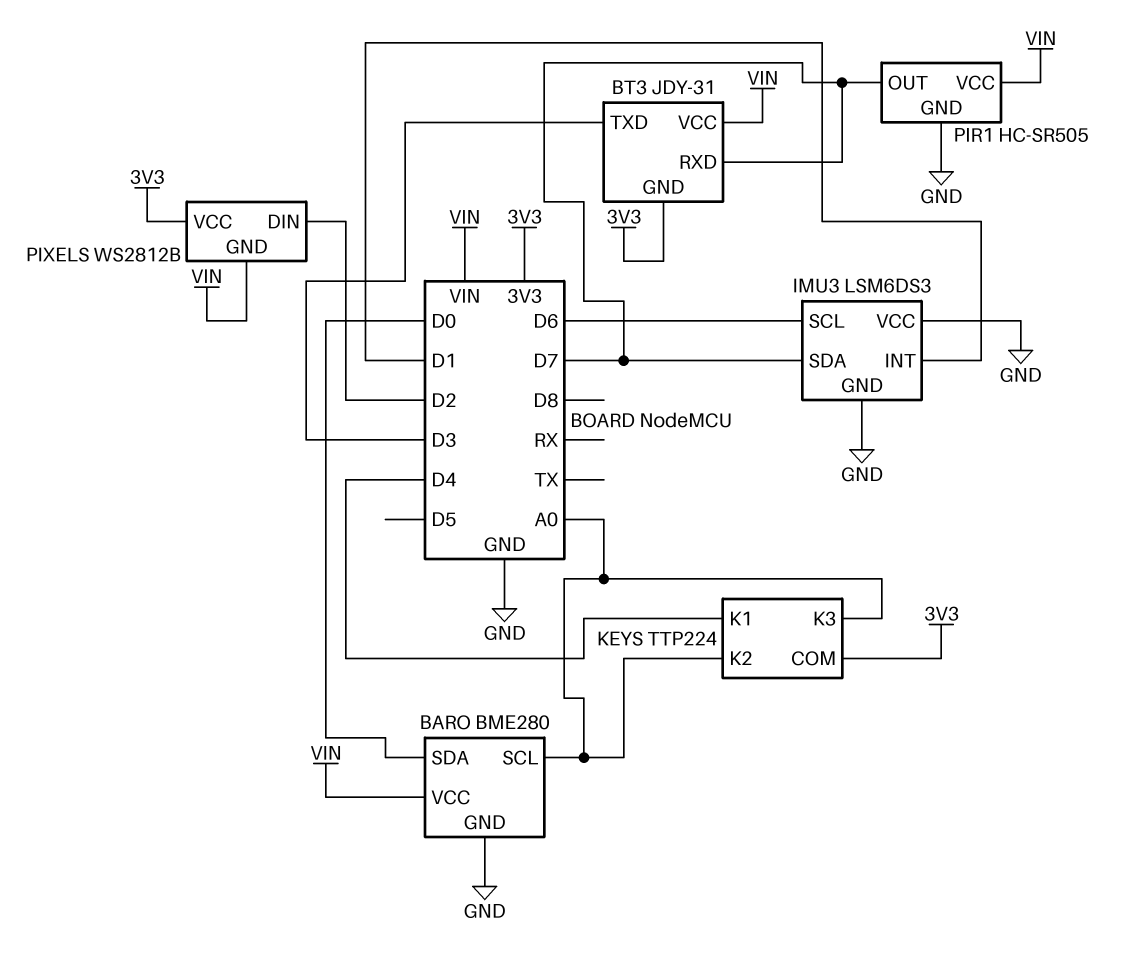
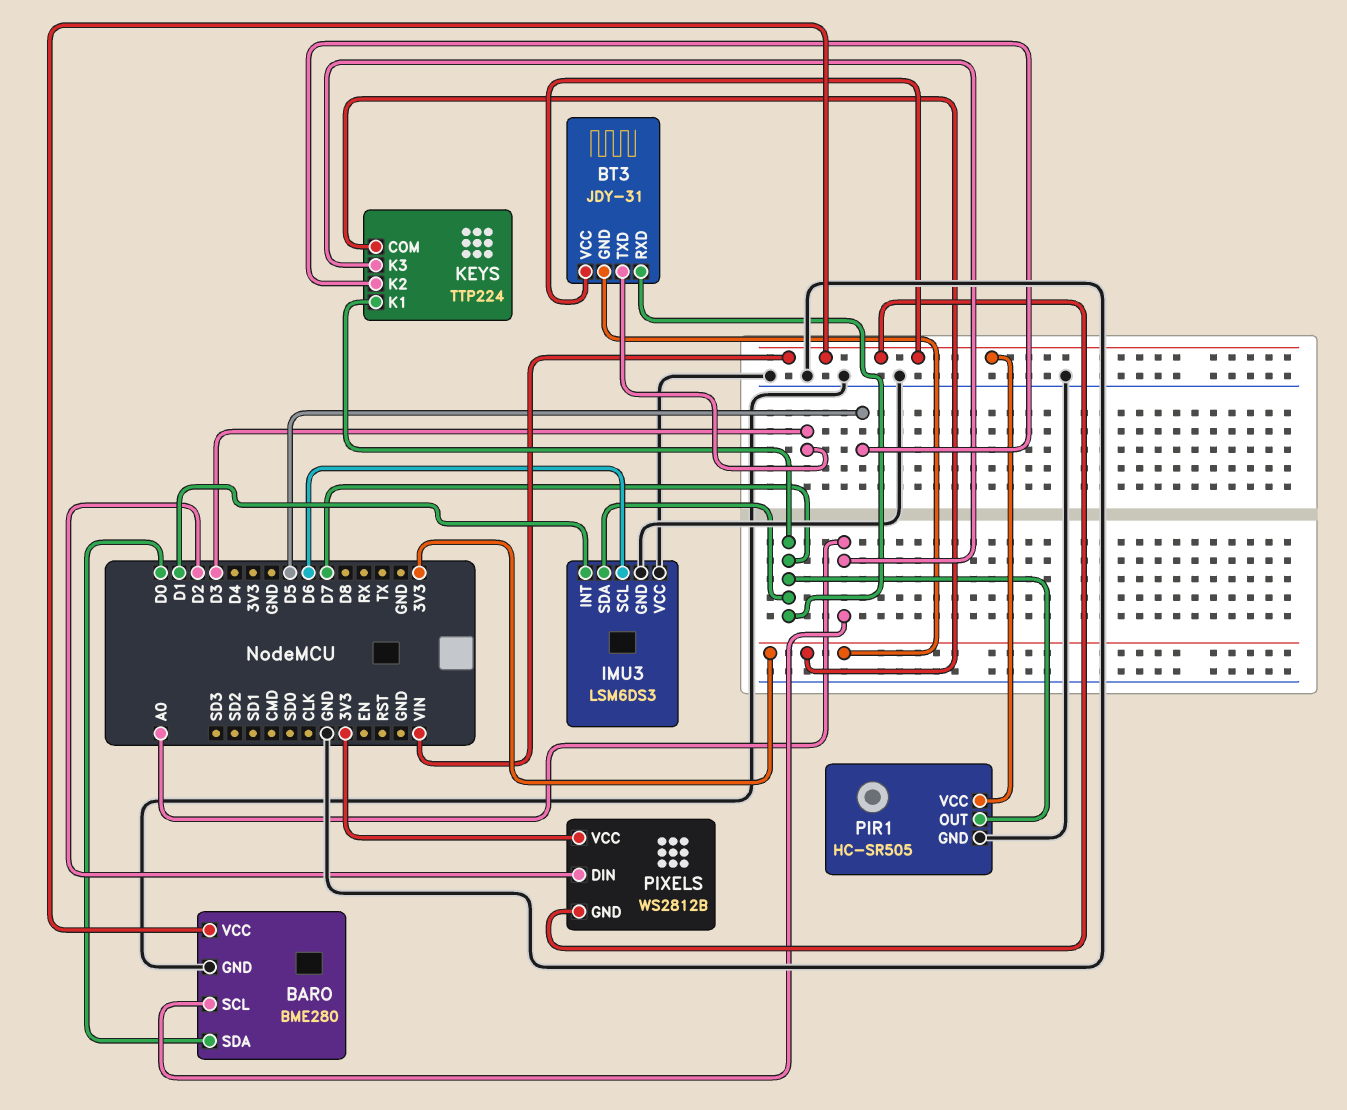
KEYS pin K1: D4 -> D7
KEYS pin K2: A0 -> D5

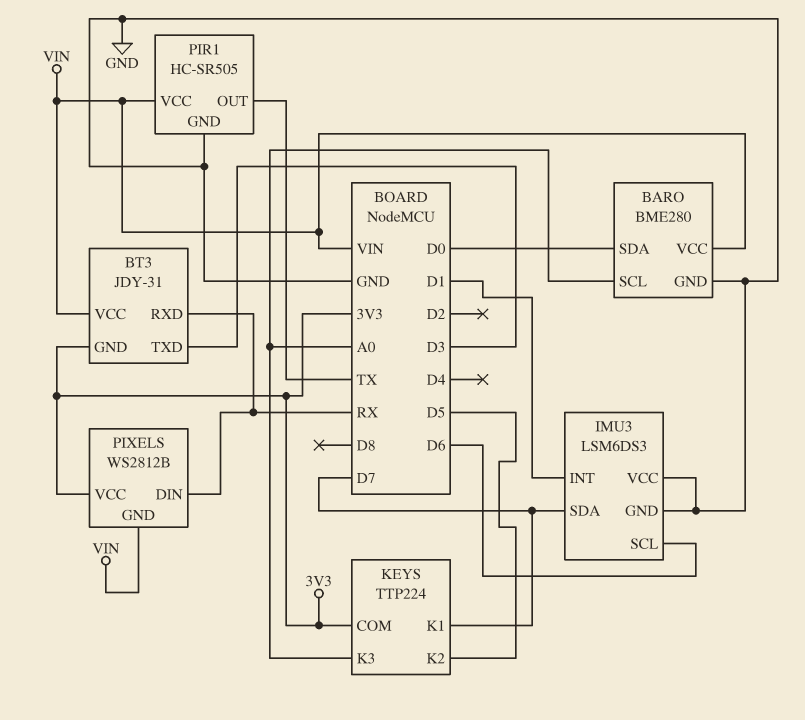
BT3 pin RXD: D7 -> RX
PIR1 pin OUT: D7 -> TX
PIXELS pin DIN: D2 -> RX

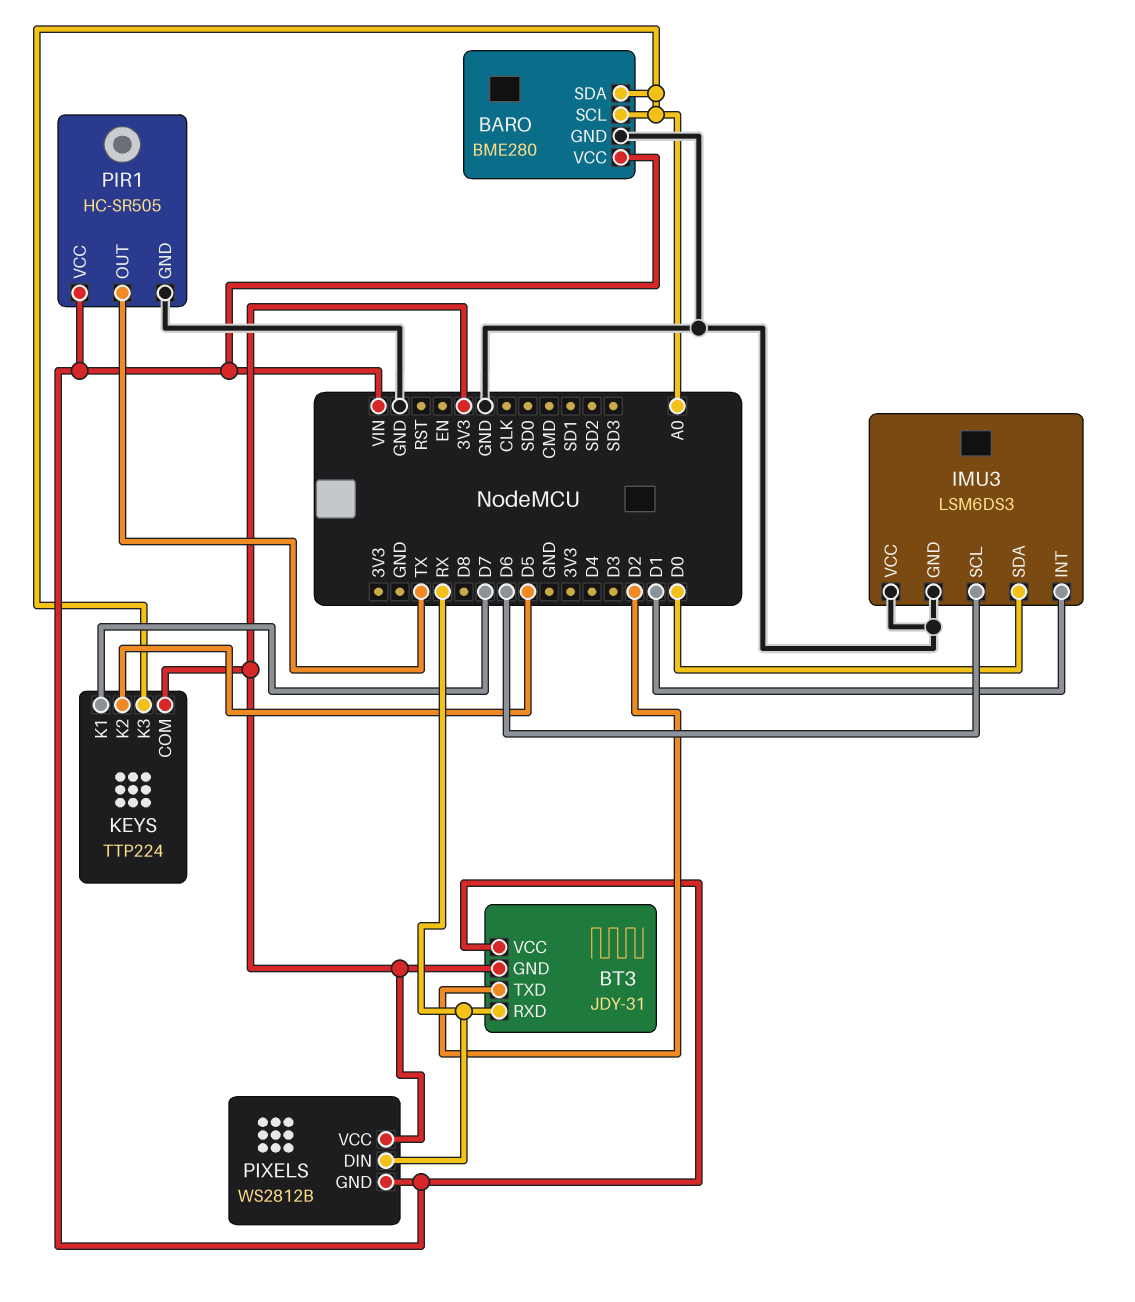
BARO pin SDA: D0 -> A0
BT3 pin TXD: D3 -> D2
IMU3 pin SDA: D7 -> D0

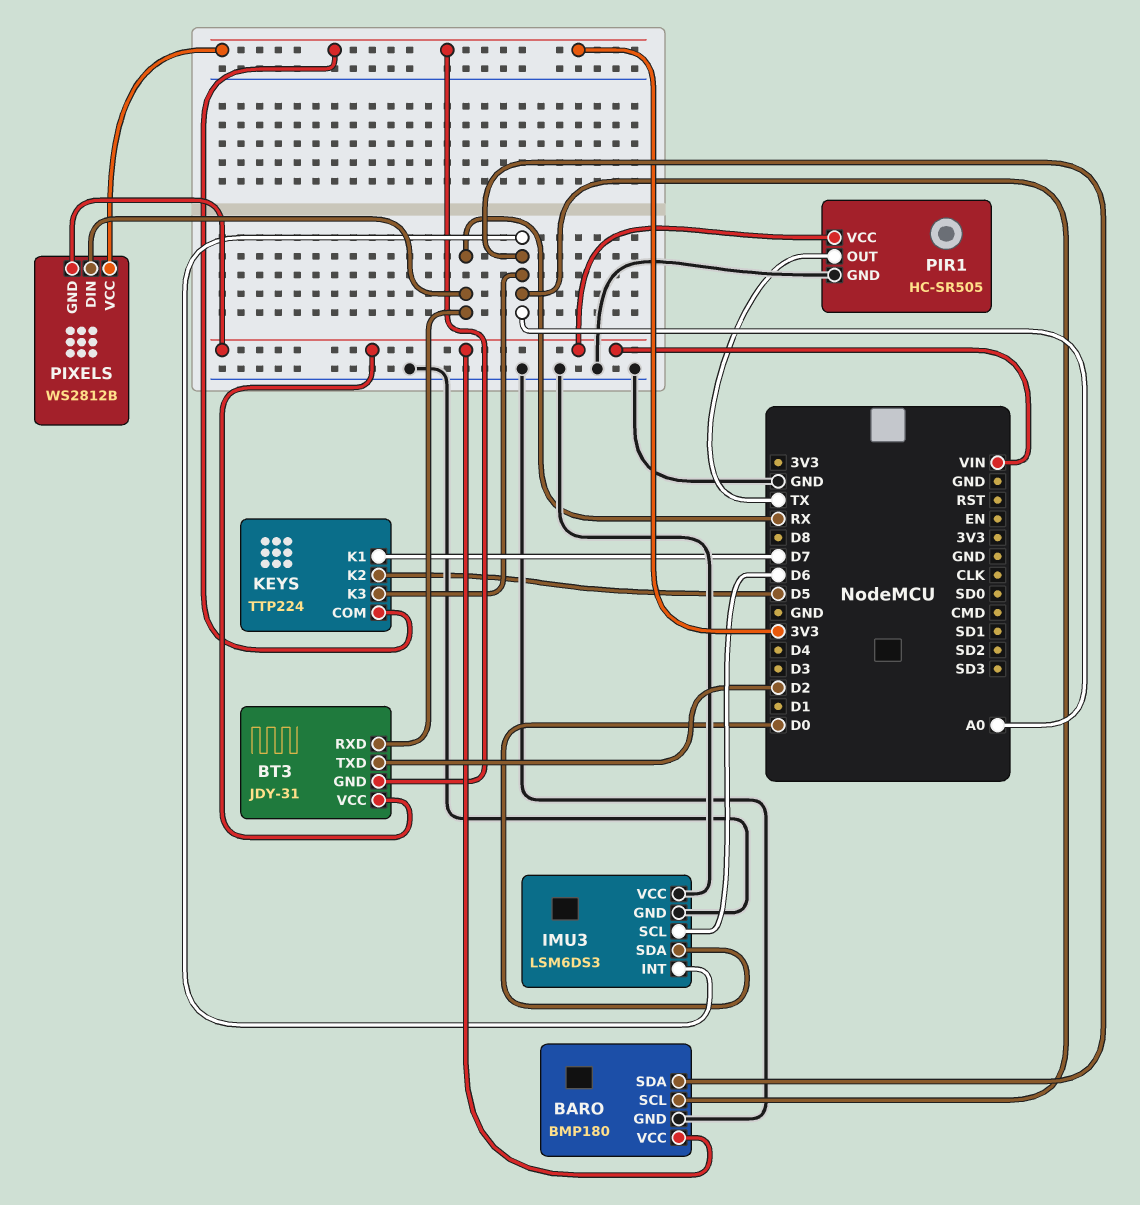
BARO: BME280 -> BMP180
IMU3 pin INT: D1 -> A0

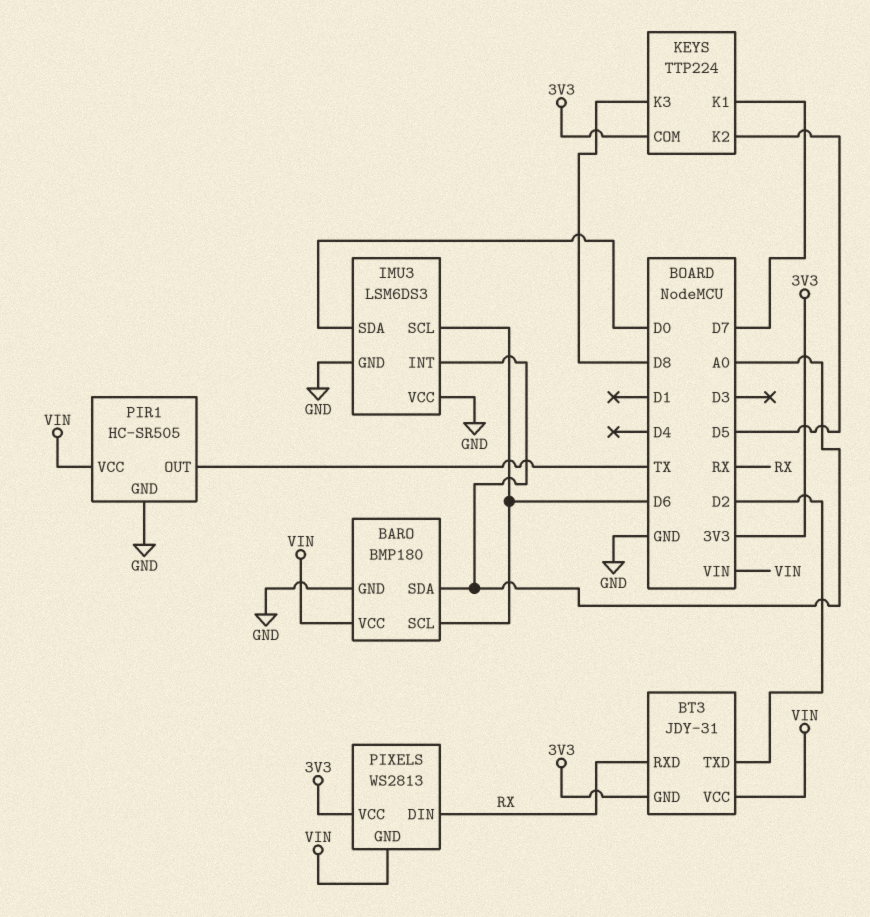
BARO pin SCL: A0 -> D6
KEYS pin K3: A0 -> D8
PIXELS: WS2812B -> WS2813

